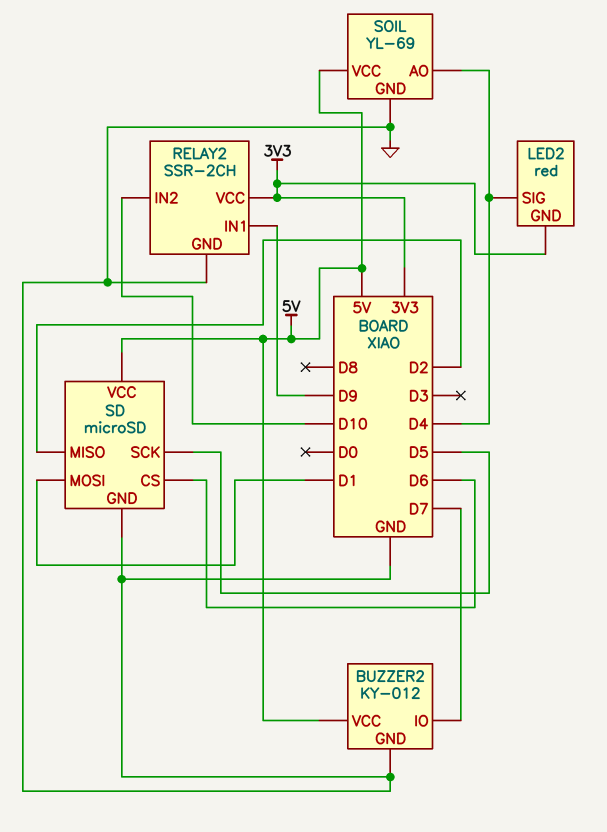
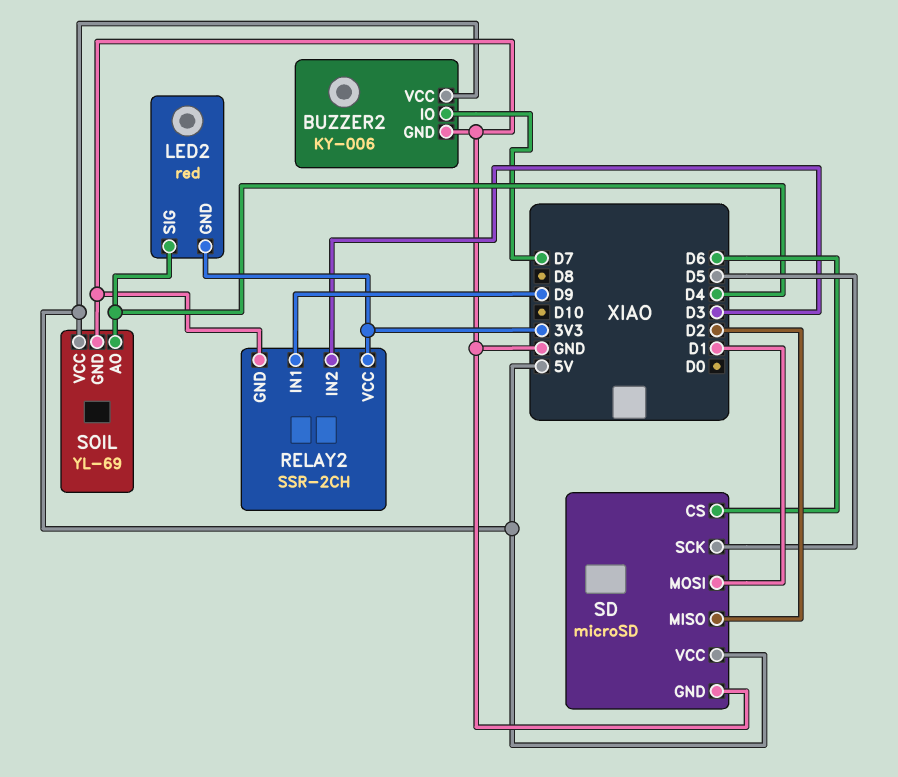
BUZZER2: KY-012 -> KY-006
RELAY2 pin IN2: D10 -> D3

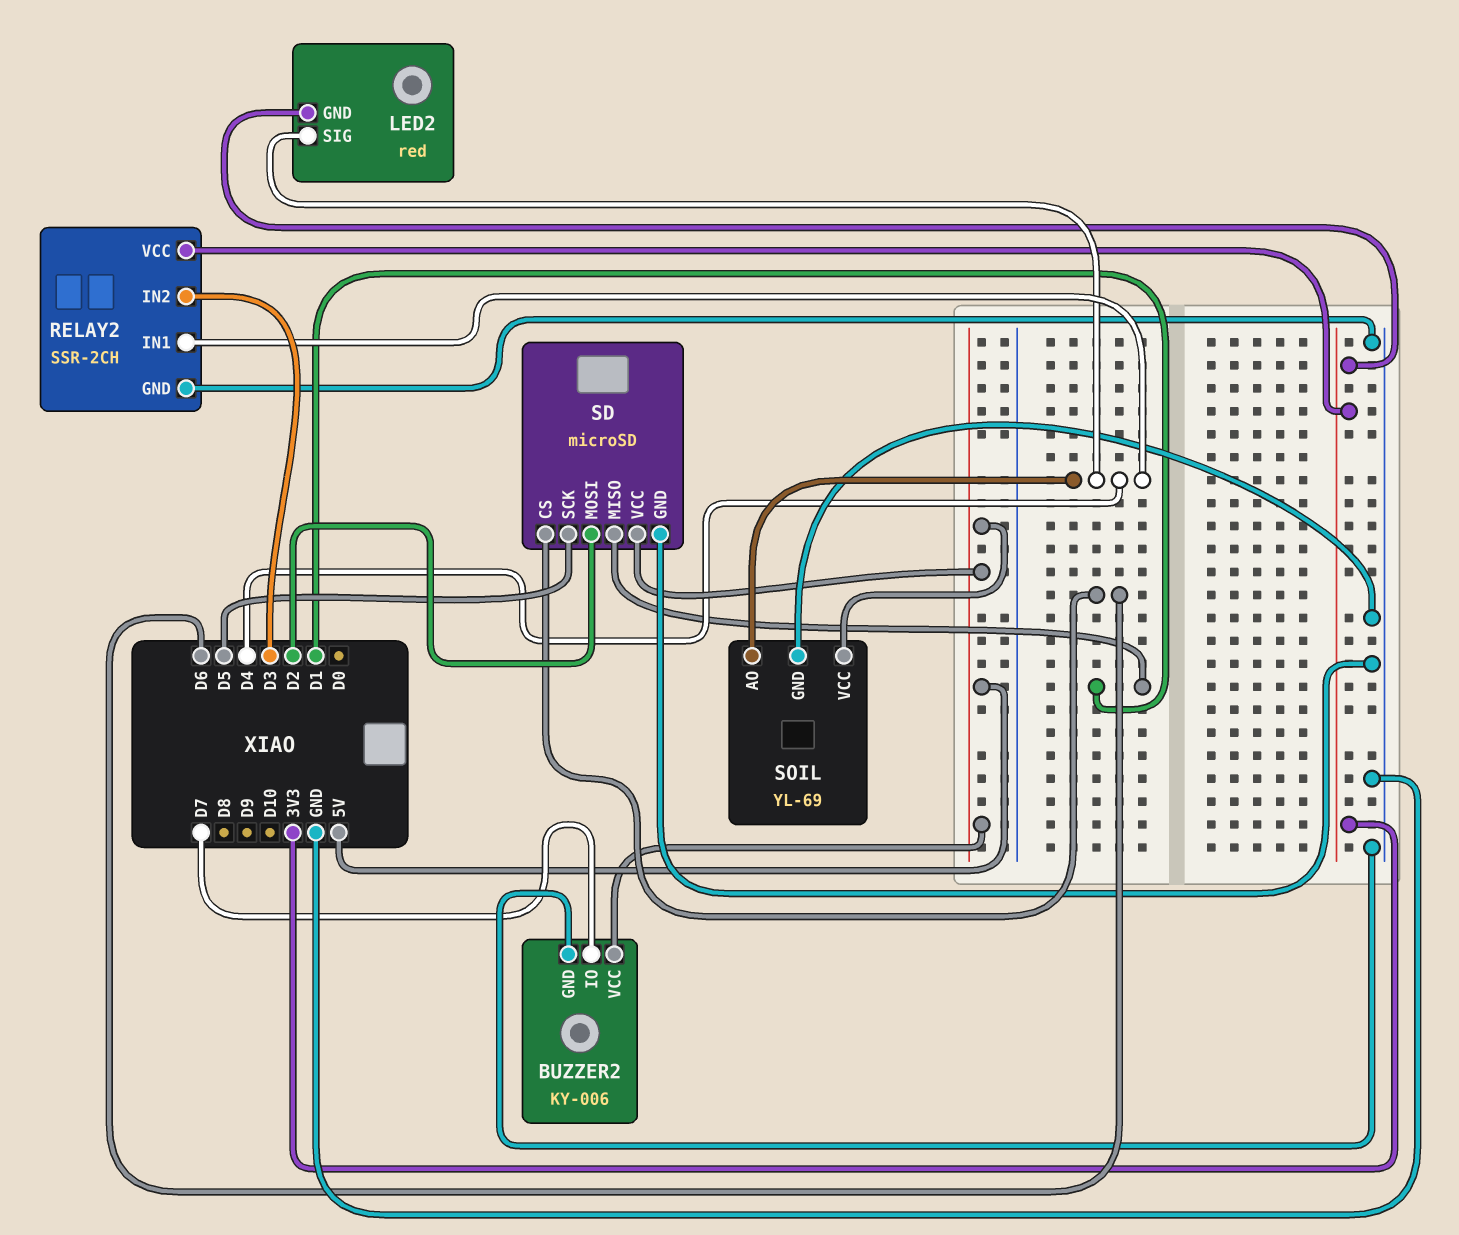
RELAY2 pin IN1: D9 -> D4
SD pin MISO: D2 -> D1
SD pin MOSI: D1 -> D2

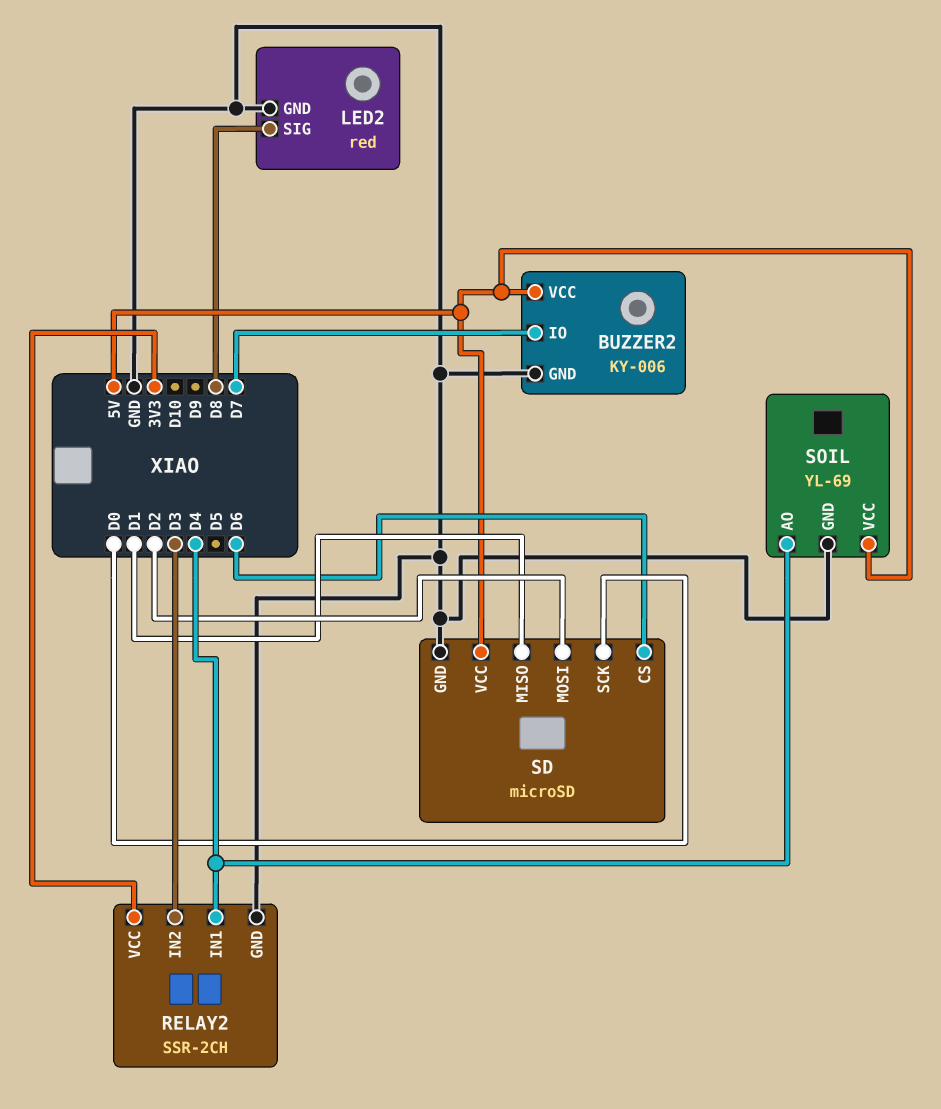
LED2 pin GND: 3V3 -> GND
LED2 pin SIG: D4 -> D8
SD pin SCK: D5 -> D0

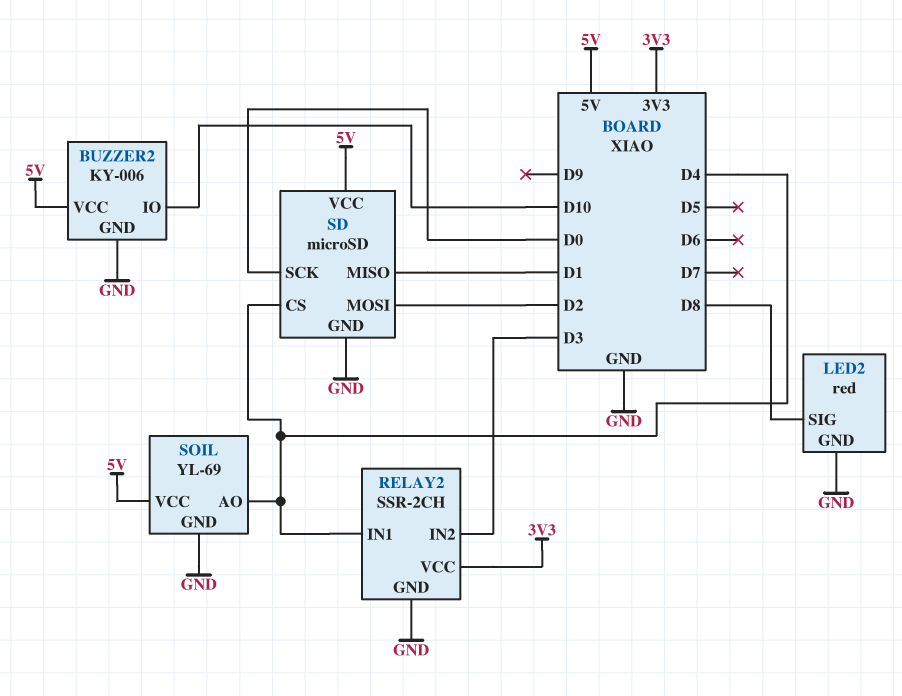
BUZZER2 pin IO: D7 -> D10
SD pin CS: D6 -> D4

